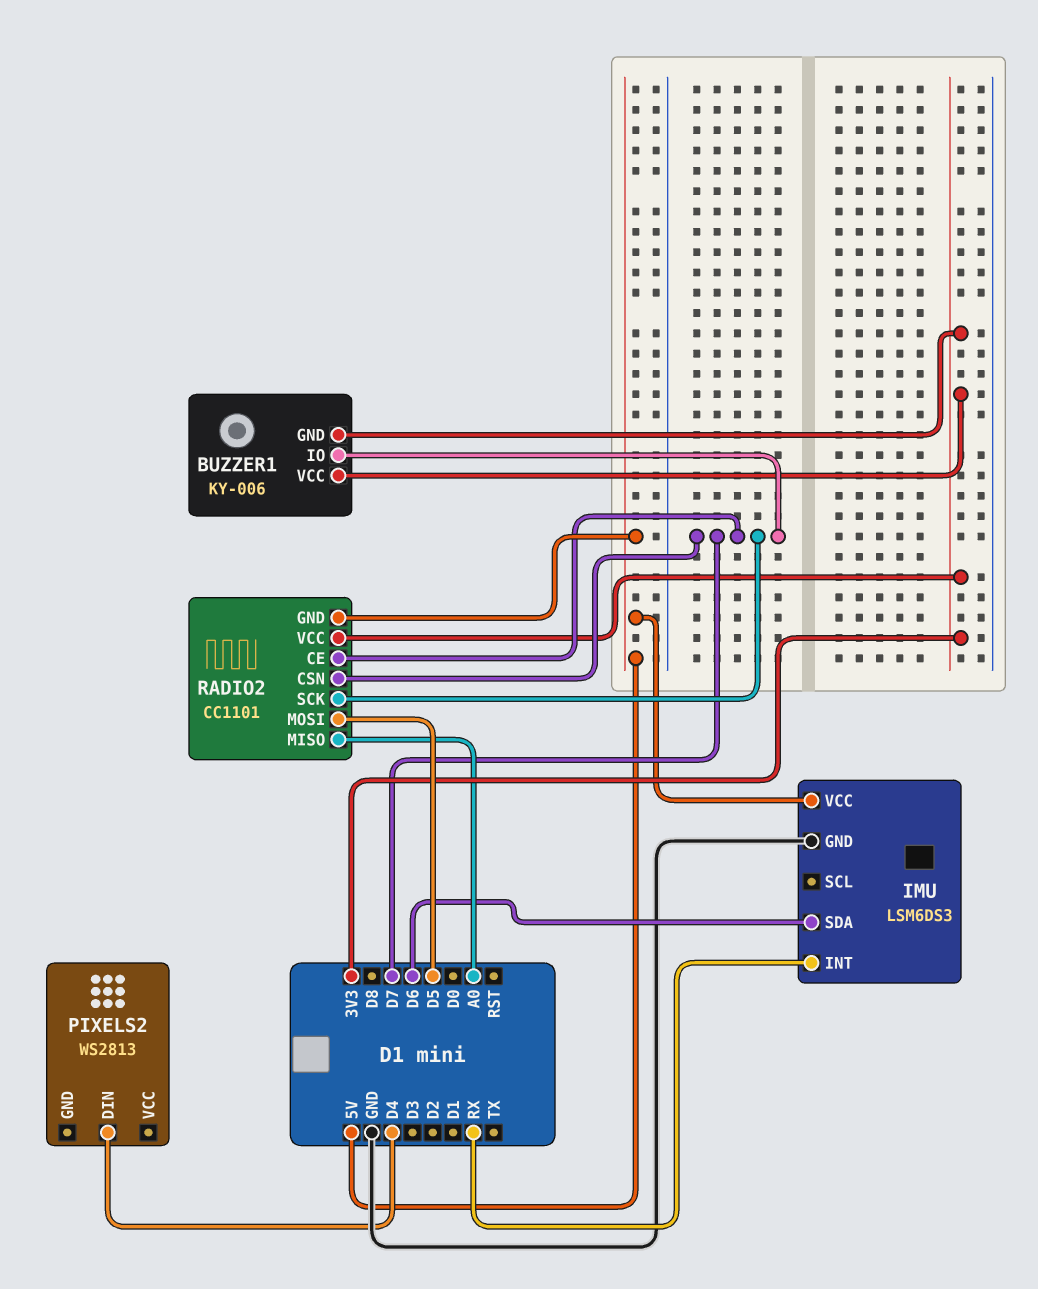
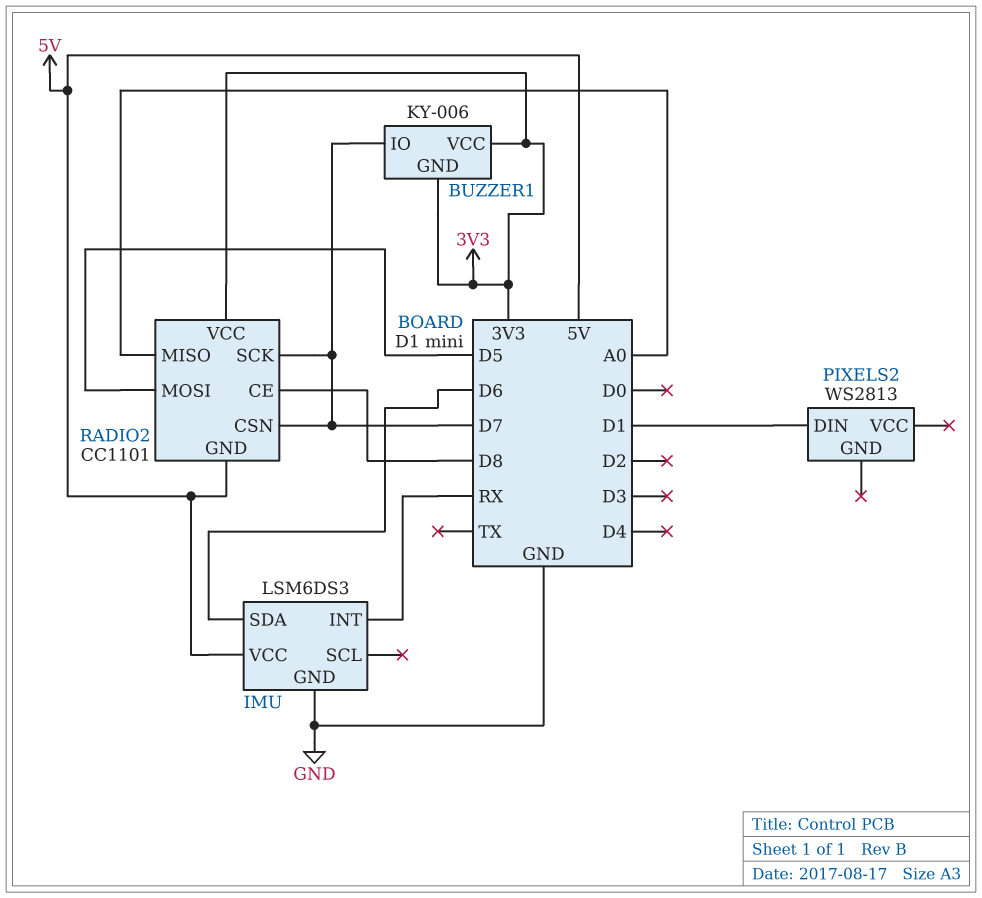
PIXELS2 pin DIN: D4 -> D1
RADIO2 pin CE: D7 -> D8

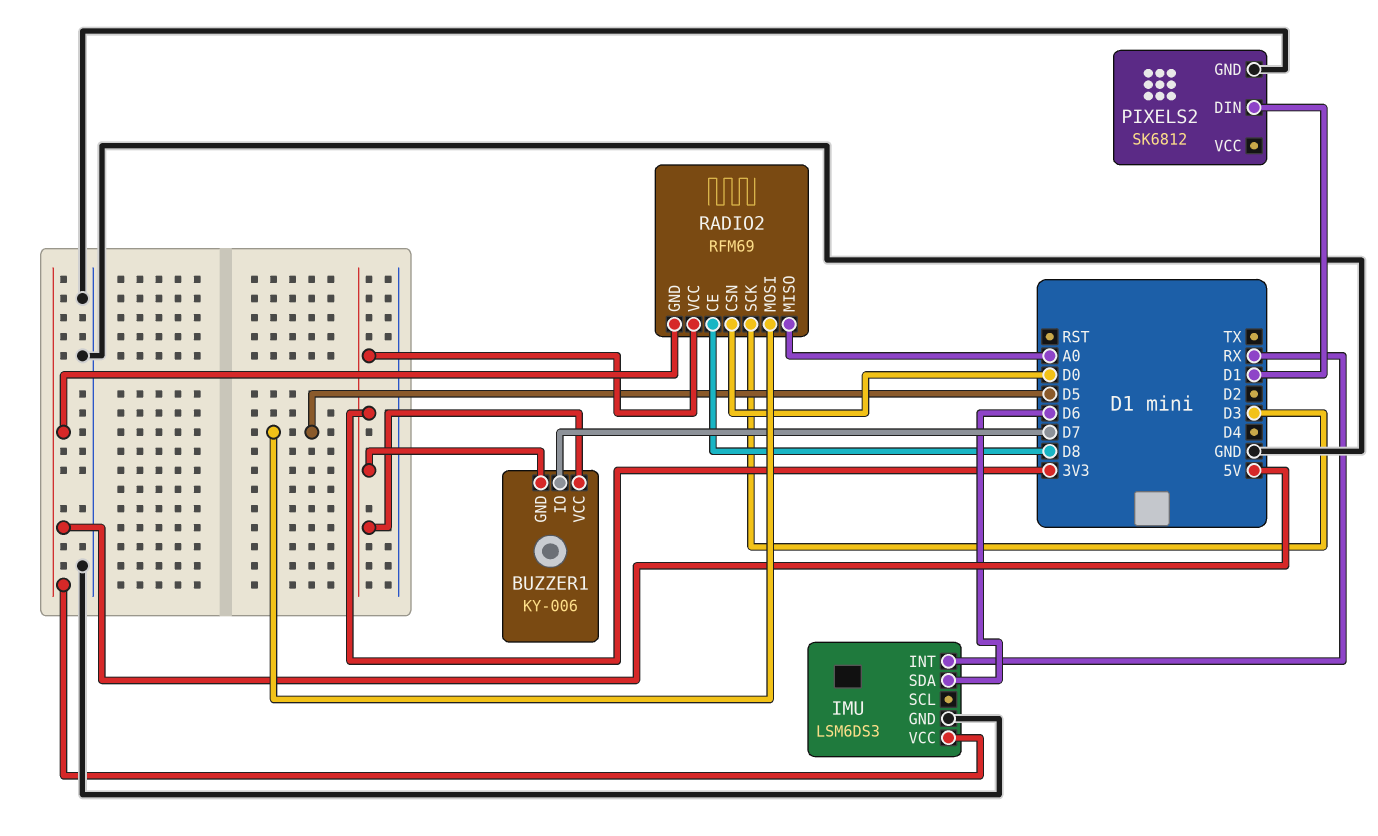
PIXELS2: WS2813 -> SK6812
PIXELS2 pin GND: none -> GND
RADIO2: CC1101 -> RFM69
RADIO2 pin CSN: D7 -> D0
RADIO2 pin SCK: D7 -> D3

